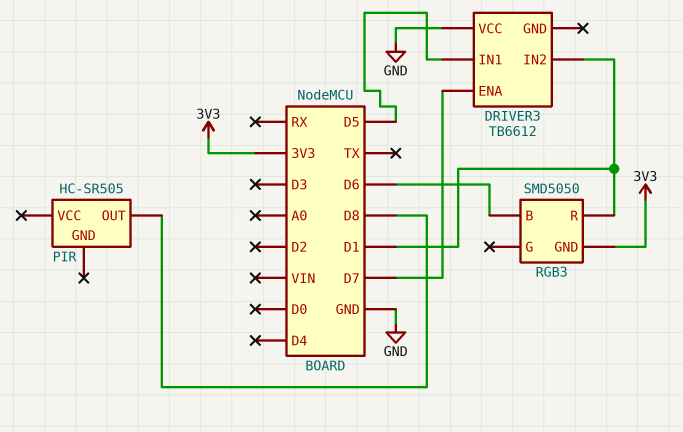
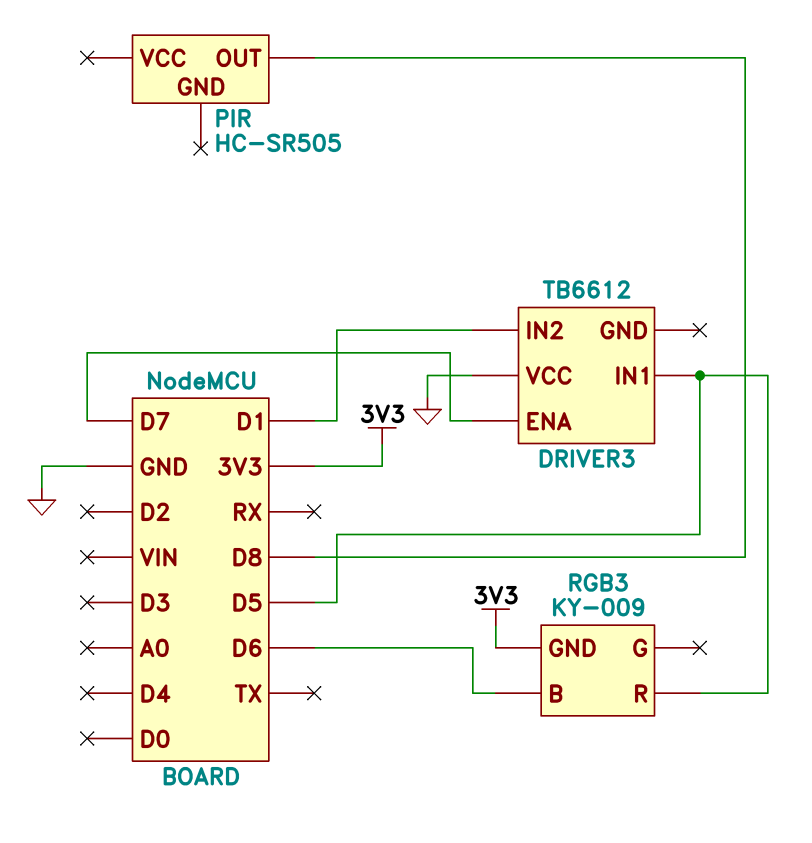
RGB3: SMD5050 -> KY-009
RGB3 pin R: D1 -> D5

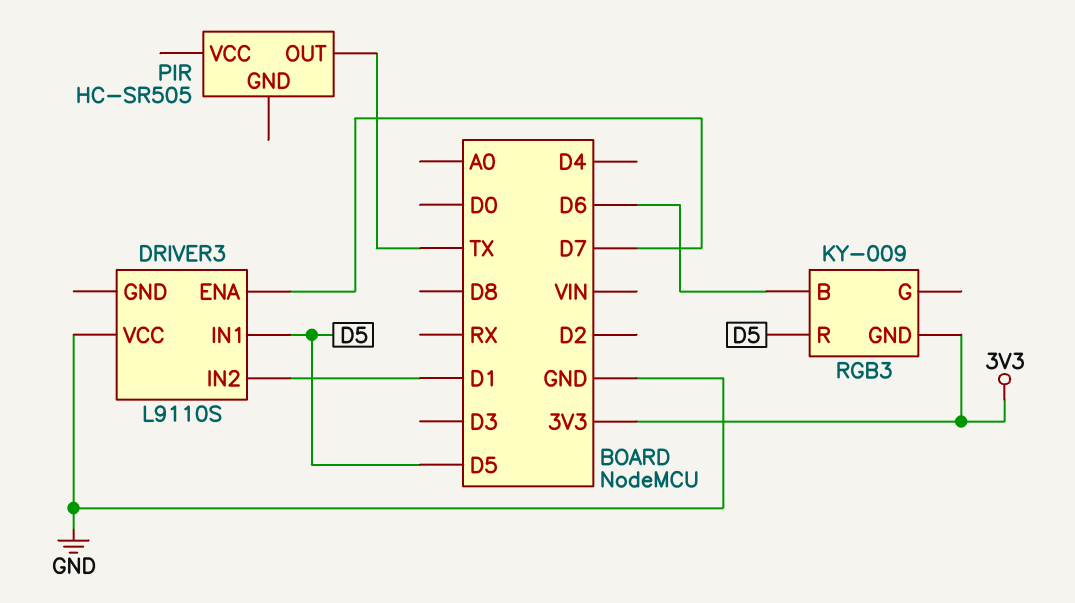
DRIVER3: TB6612 -> L9110S
PIR pin OUT: D8 -> TX

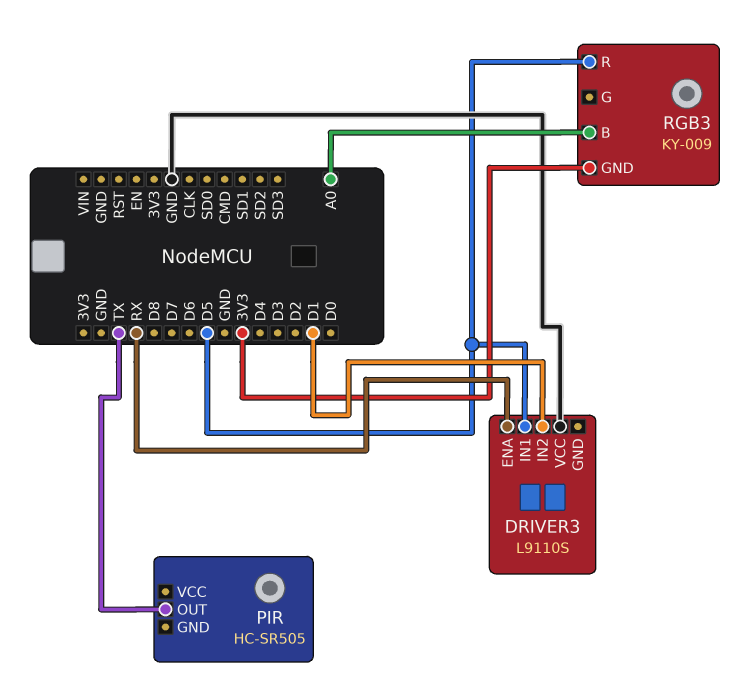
DRIVER3 pin ENA: D7 -> RX
RGB3 pin B: D6 -> A0

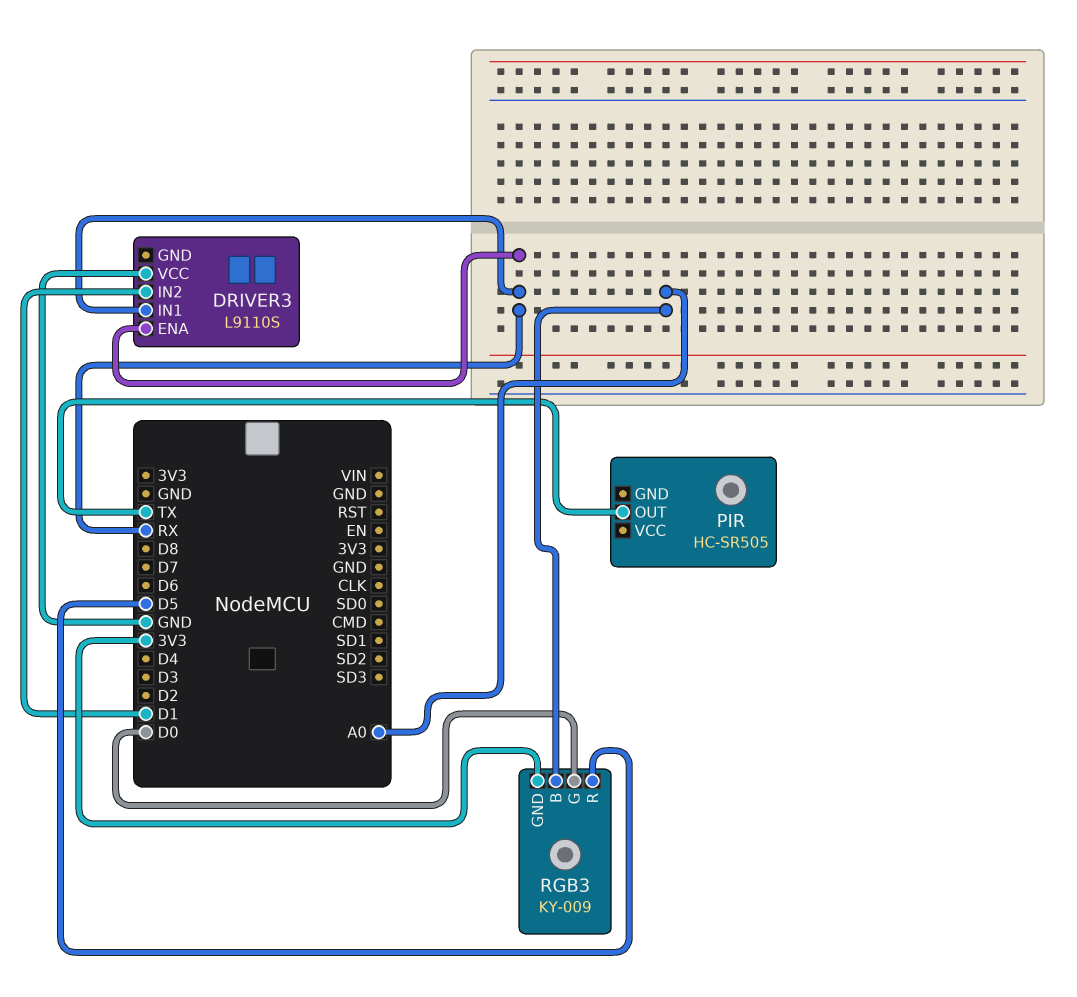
DRIVER3 pin IN1: D5 -> RX
RGB3 pin G: none -> D0

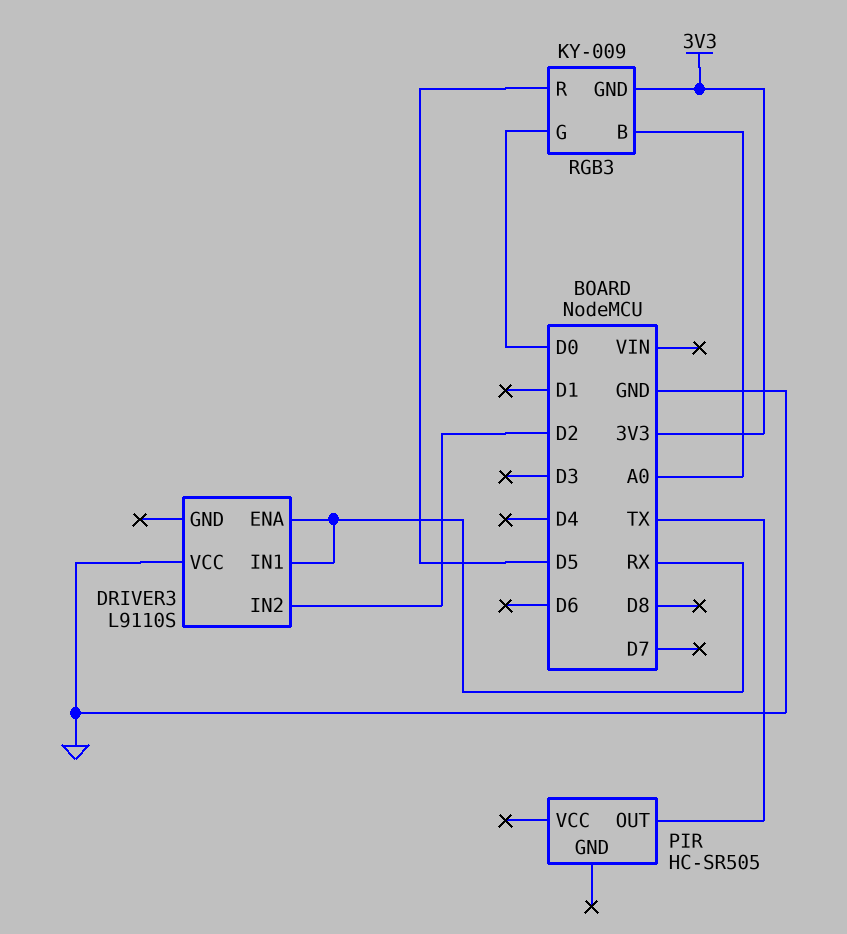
DRIVER3 pin IN2: D1 -> D2

